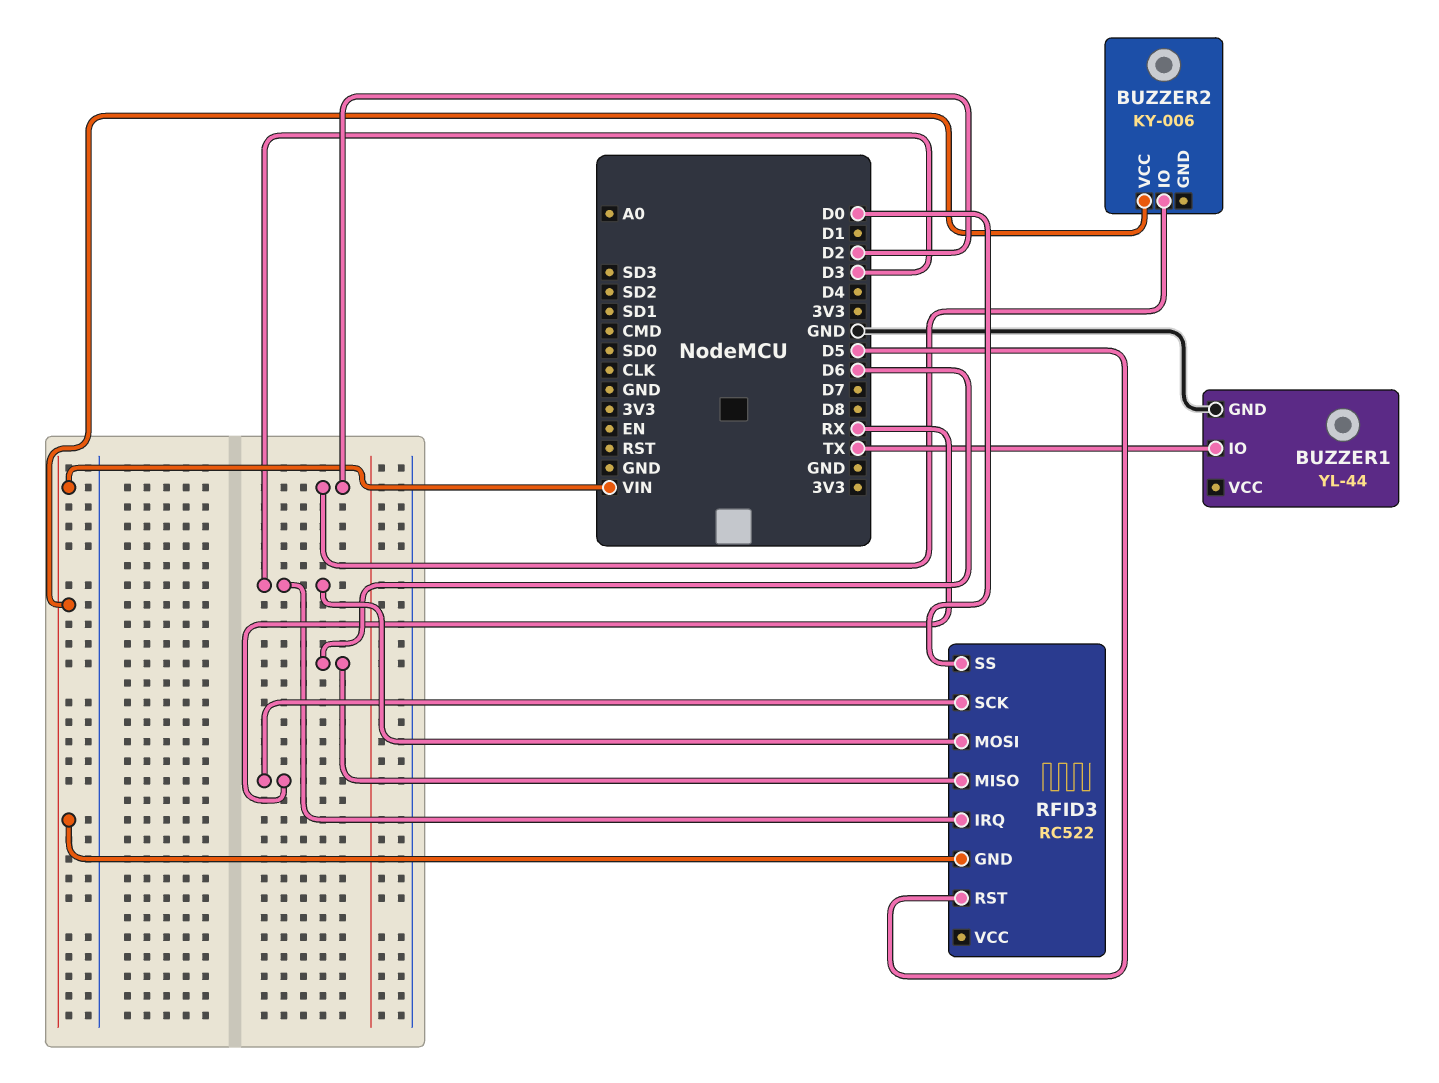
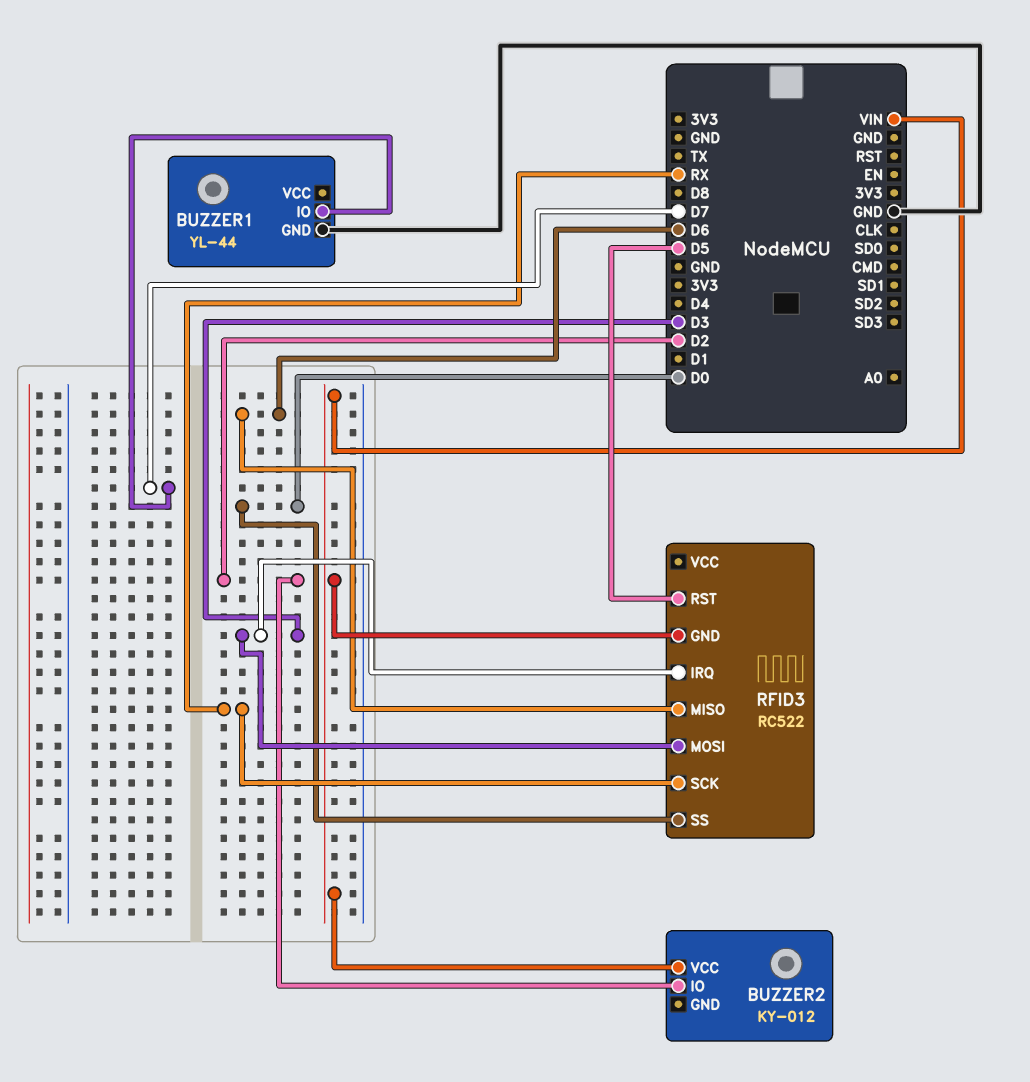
BUZZER1 pin IO: TX -> D7
BUZZER2: KY-006 -> KY-012

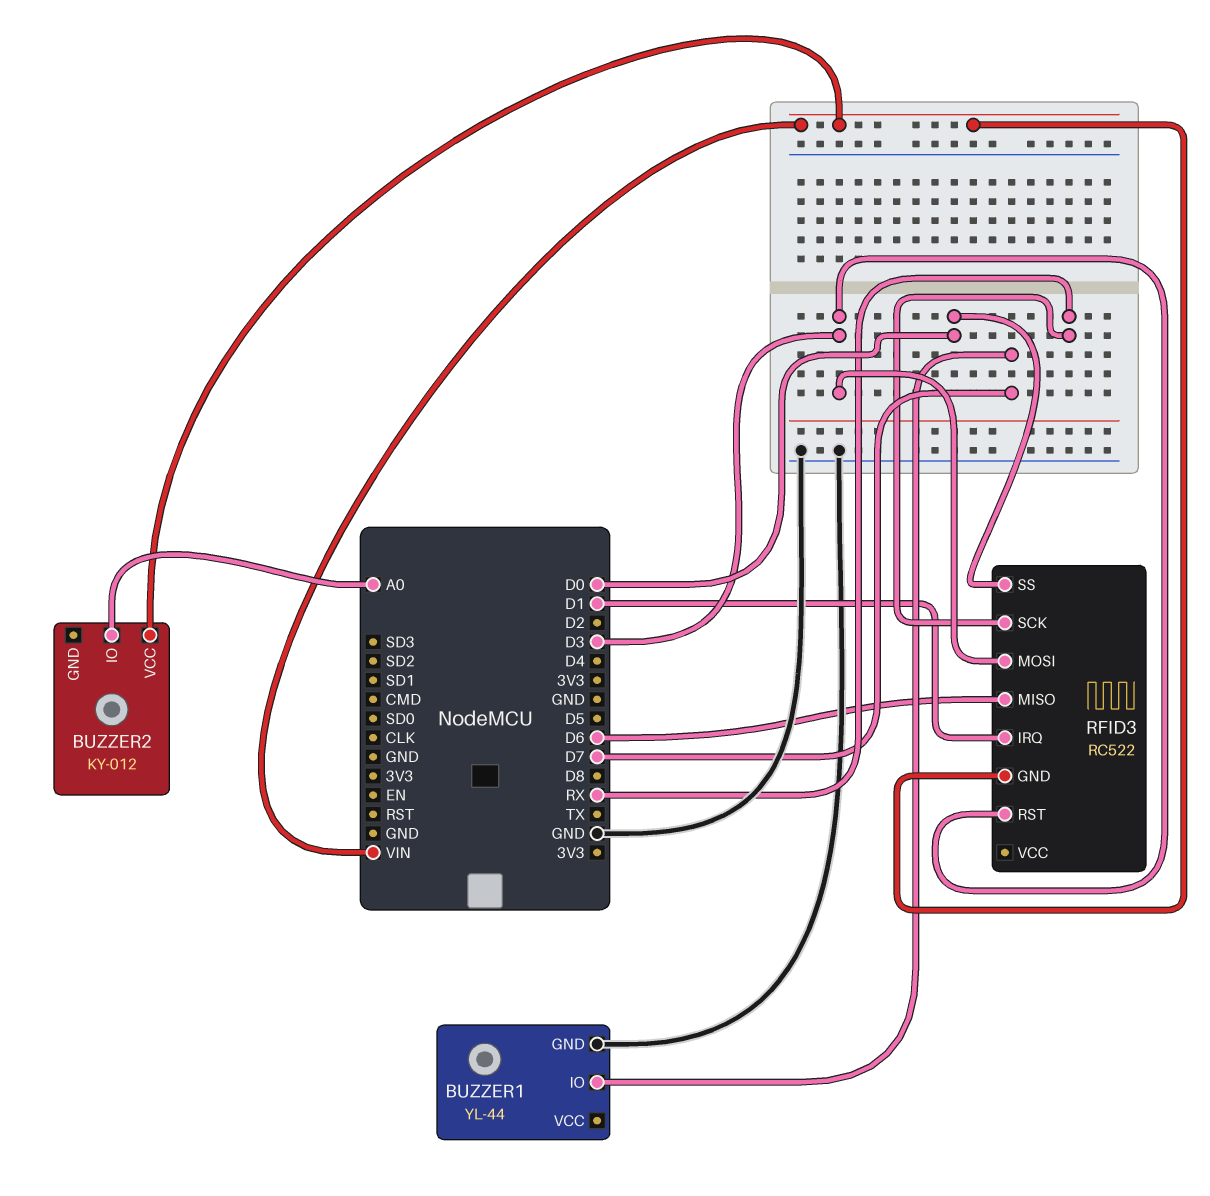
BUZZER2 pin IO: D2 -> A0
RFID3 pin IRQ: D3 -> D1
RFID3 pin RST: D5 -> D3

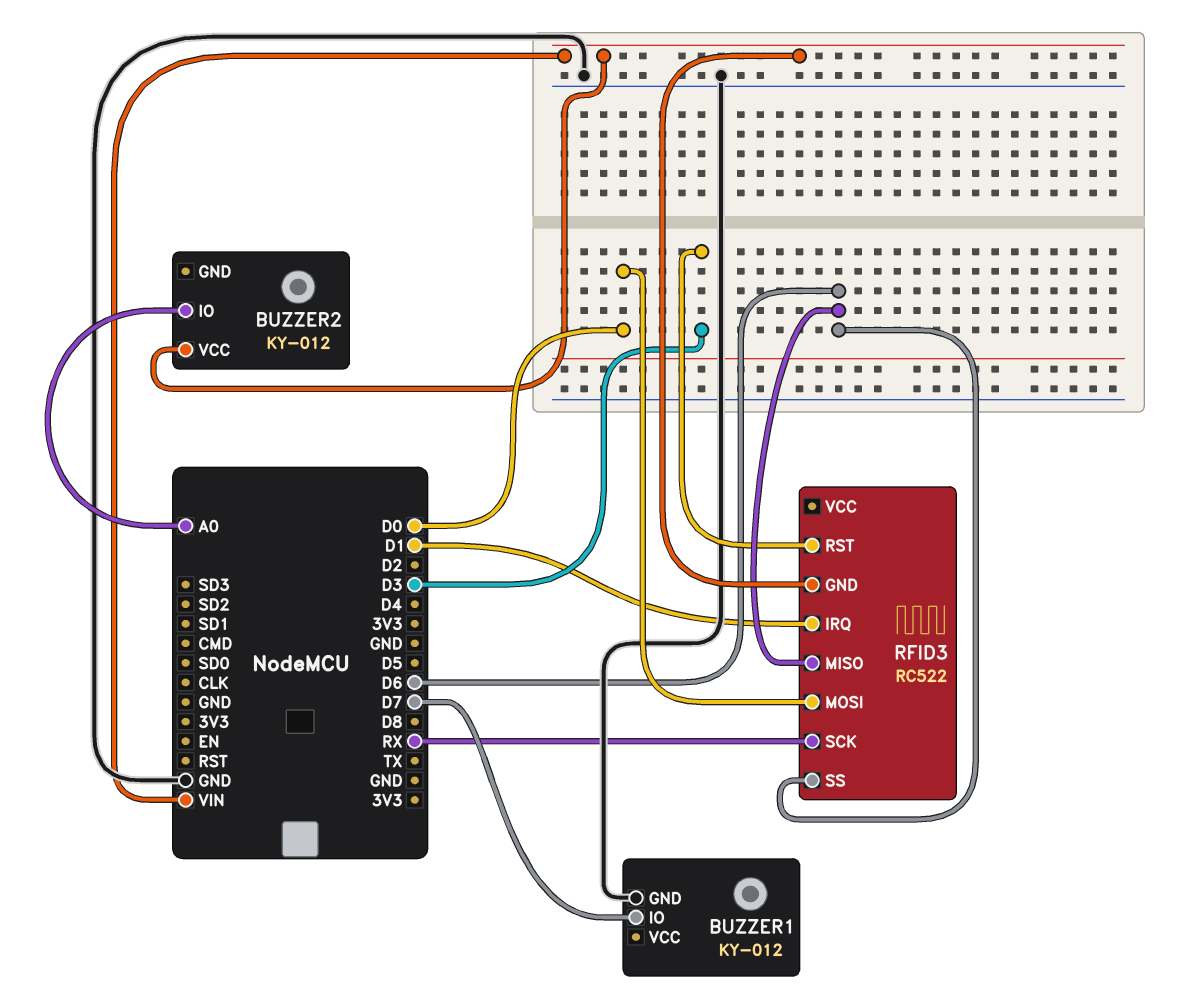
BUZZER1: YL-44 -> KY-012
RFID3 pin MOSI: D3 -> D0
RFID3 pin SS: D0 -> D6

